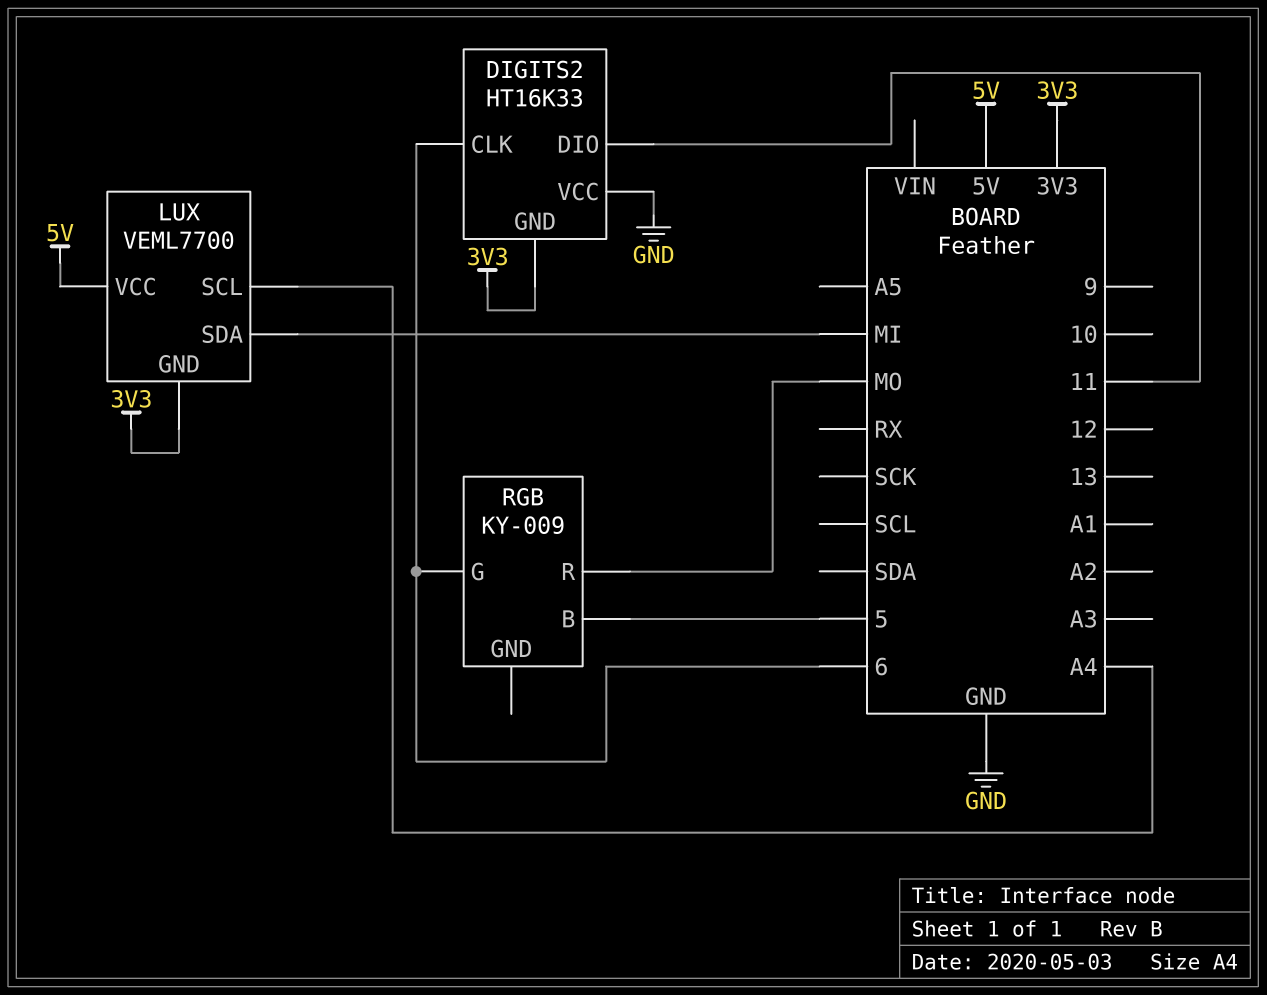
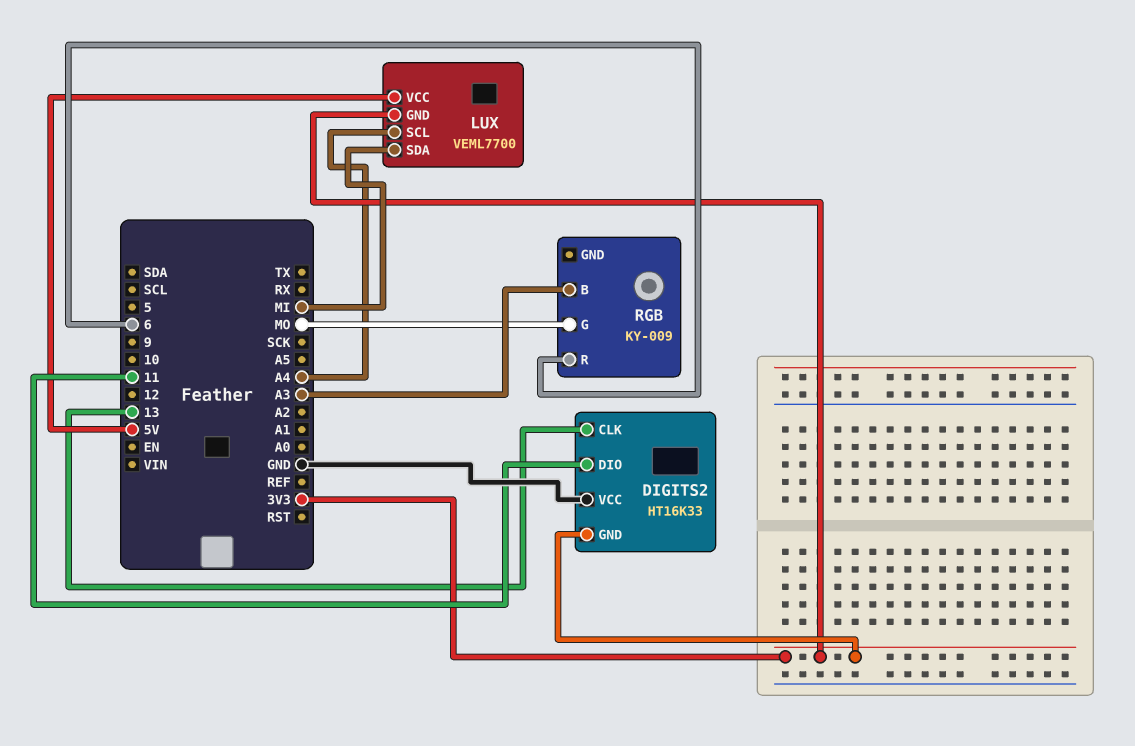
DIGITS2 pin CLK: 6 -> 13
RGB pin B: 5 -> A3
RGB pin G: 6 -> MO
RGB pin R: MO -> 6

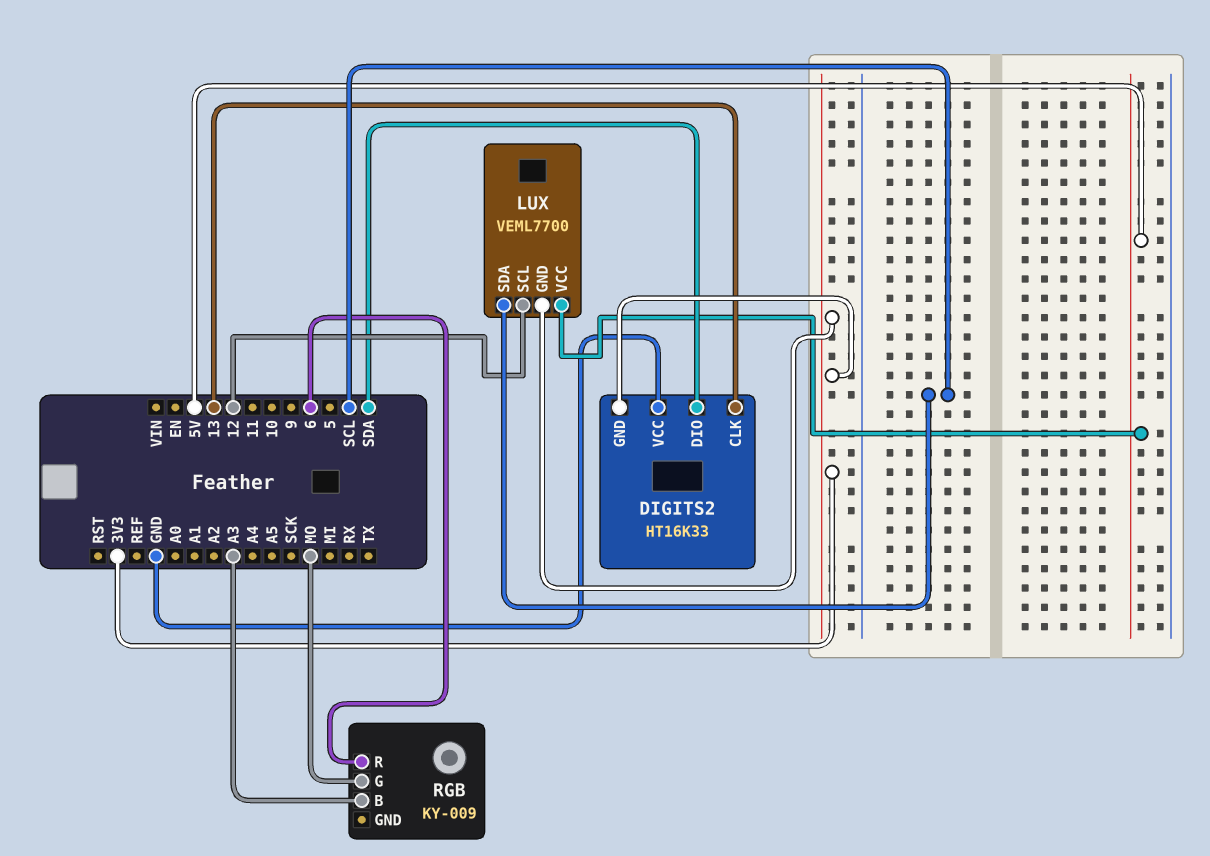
DIGITS2 pin DIO: 11 -> SDA
LUX pin SCL: A4 -> 12
LUX pin SDA: MI -> SCL

